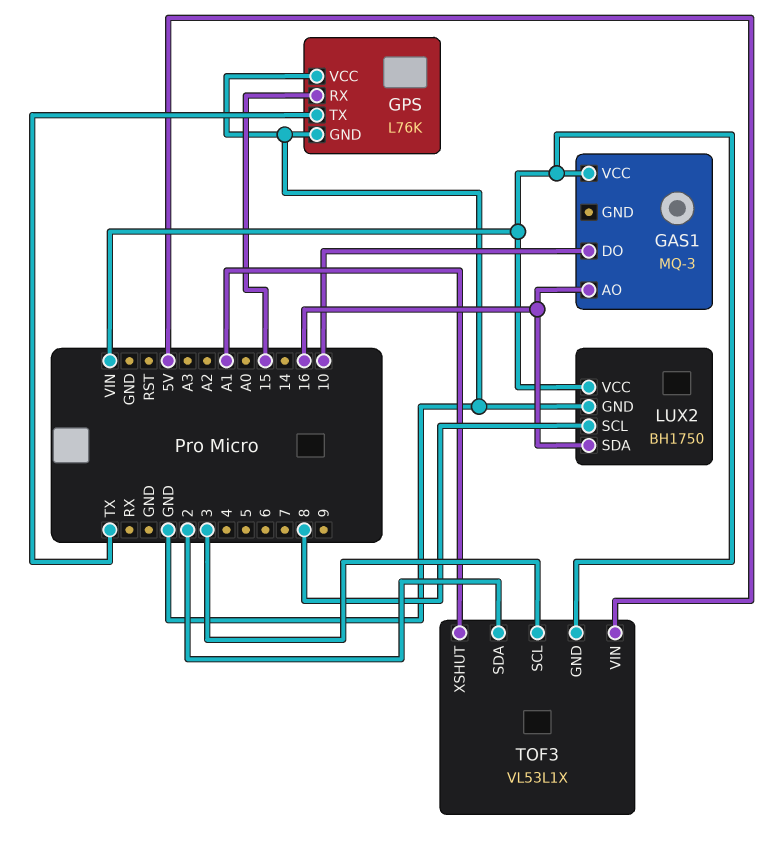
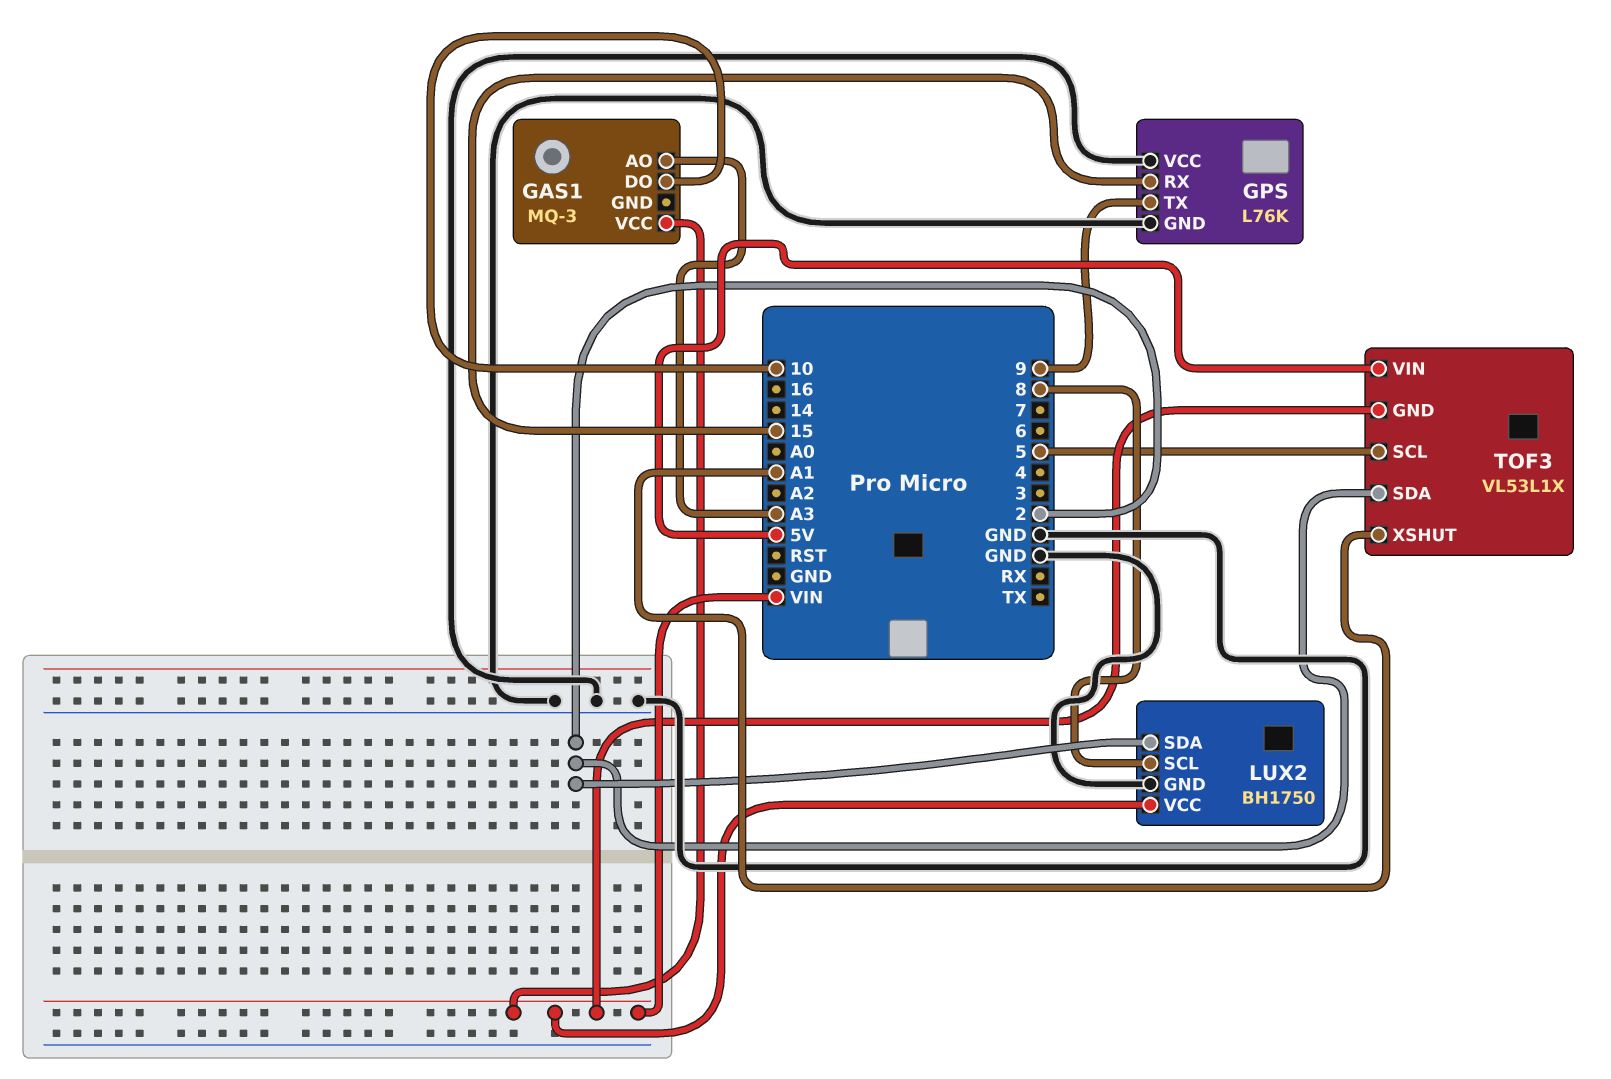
GAS1 pin AO: 16 -> A3
GPS pin TX: TX -> 9
LUX2 pin SDA: 16 -> 2
TOF3 pin SCL: 3 -> 5

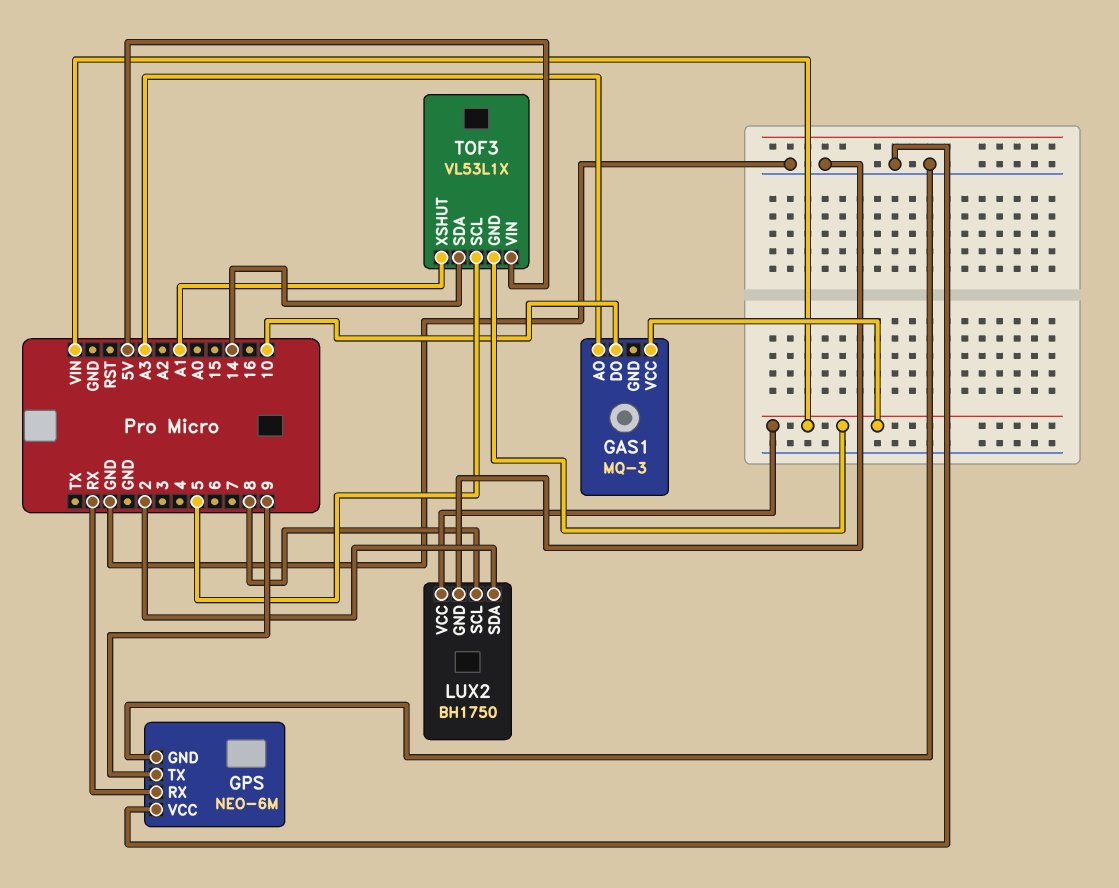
GPS: L76K -> NEO-6M
GPS pin RX: 15 -> RX
TOF3 pin SDA: 2 -> 14

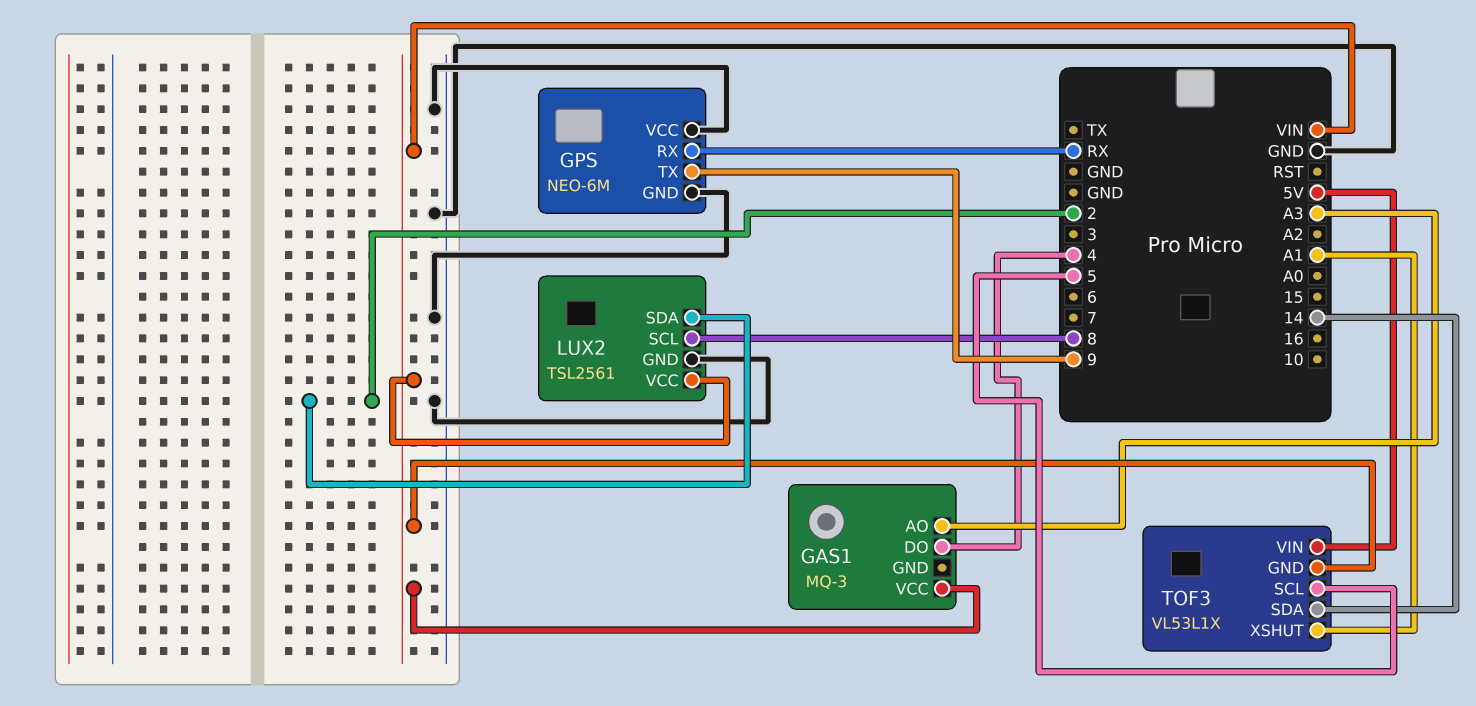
GAS1 pin DO: 10 -> 4
LUX2: BH1750 -> TSL2561

